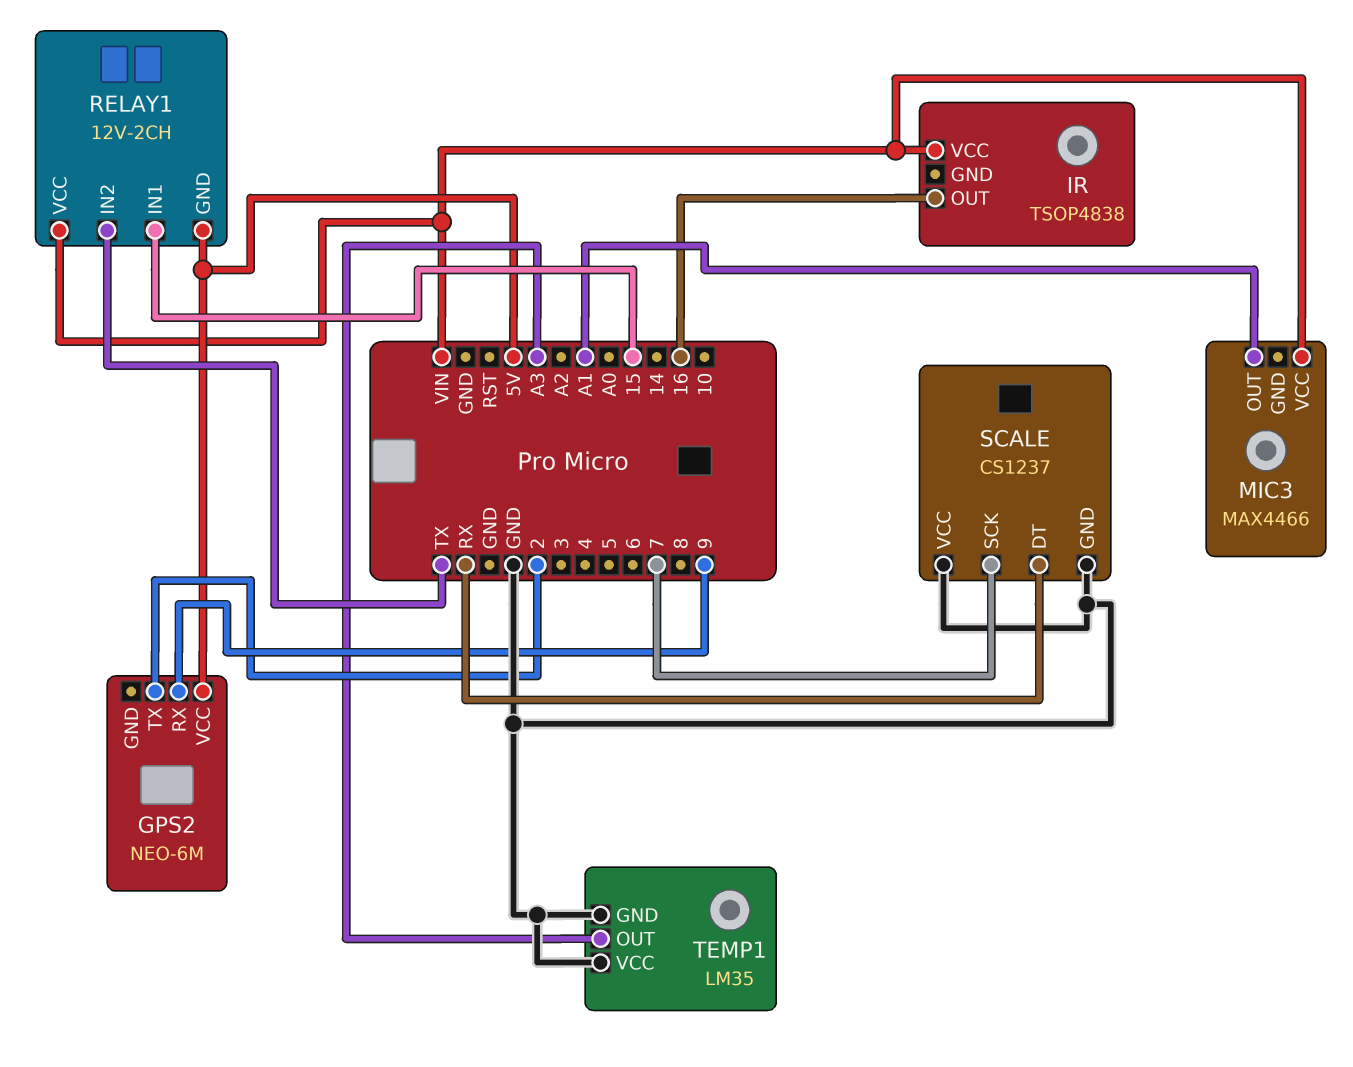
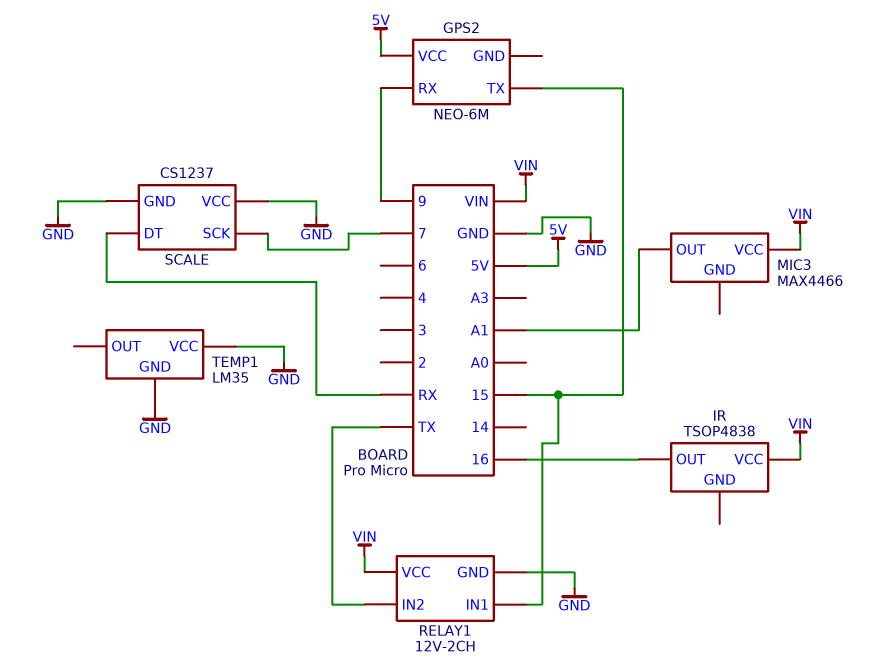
GPS2 pin TX: 2 -> 15
RELAY1 pin GND: 5V -> GND
TEMP1 pin OUT: A3 -> none

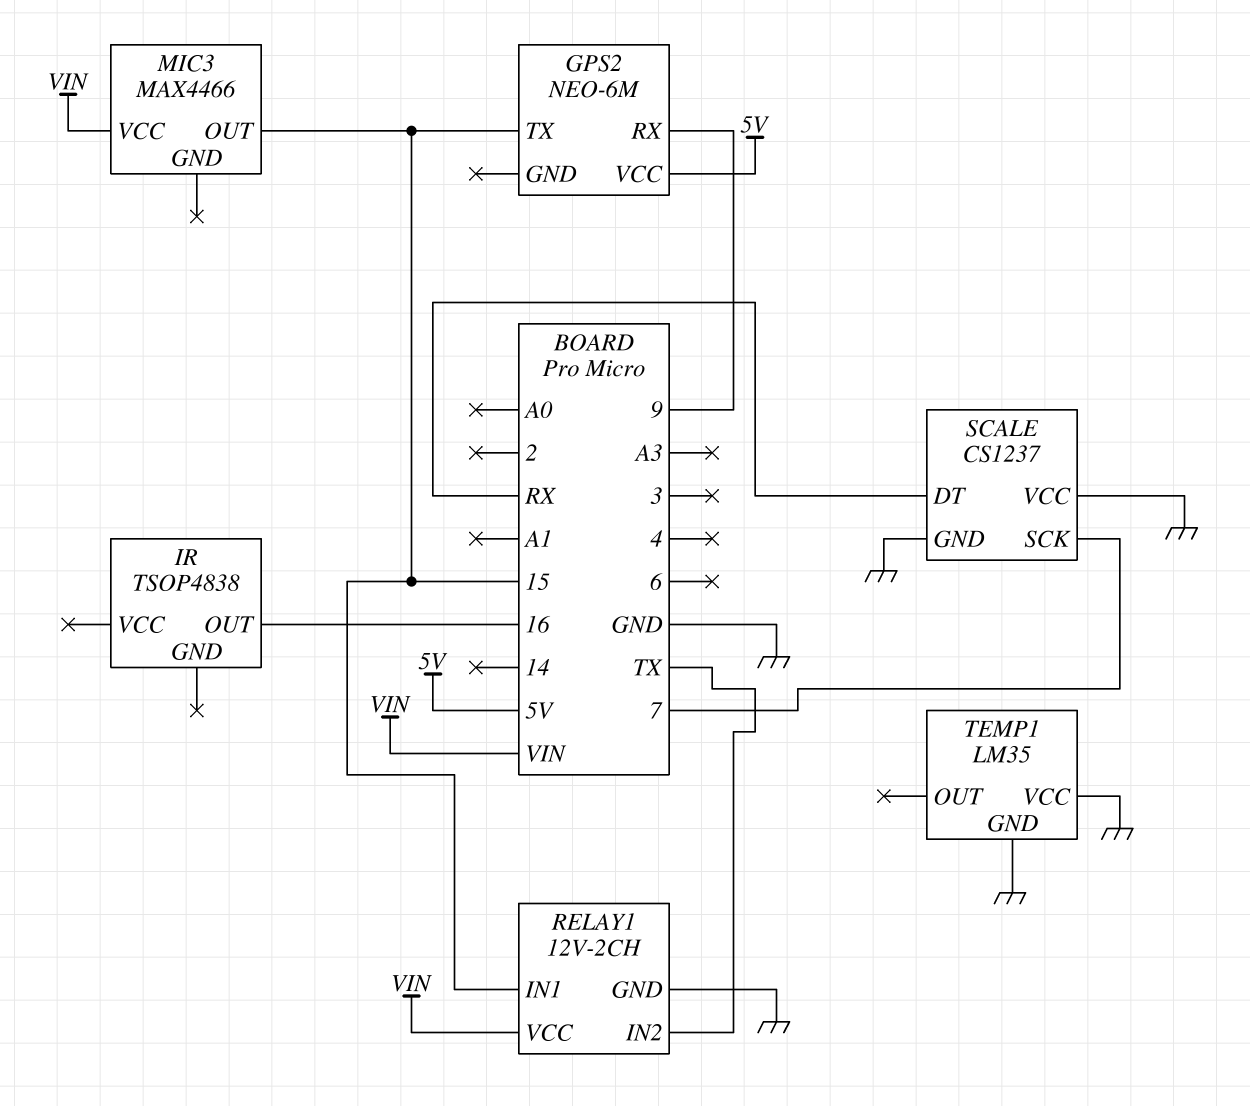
IR pin VCC: VIN -> none
MIC3 pin OUT: A1 -> 15

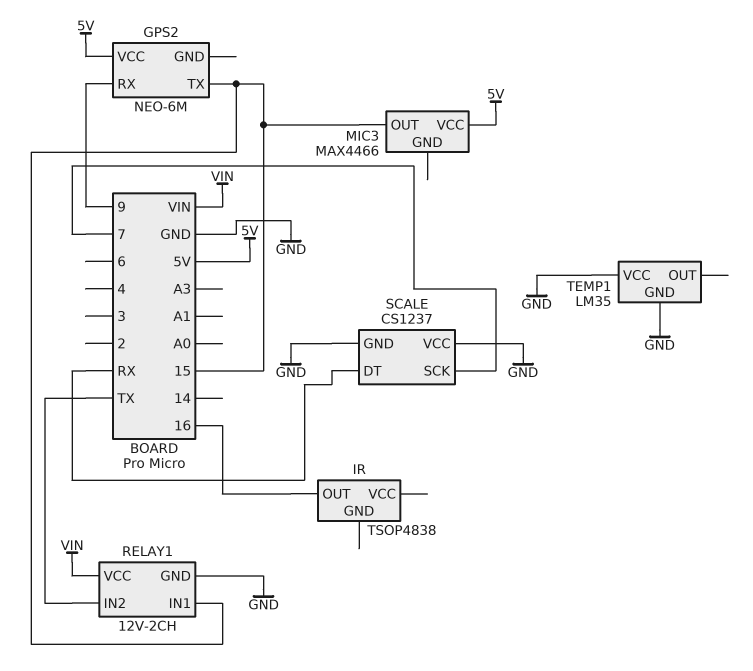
MIC3 pin VCC: VIN -> 5V

